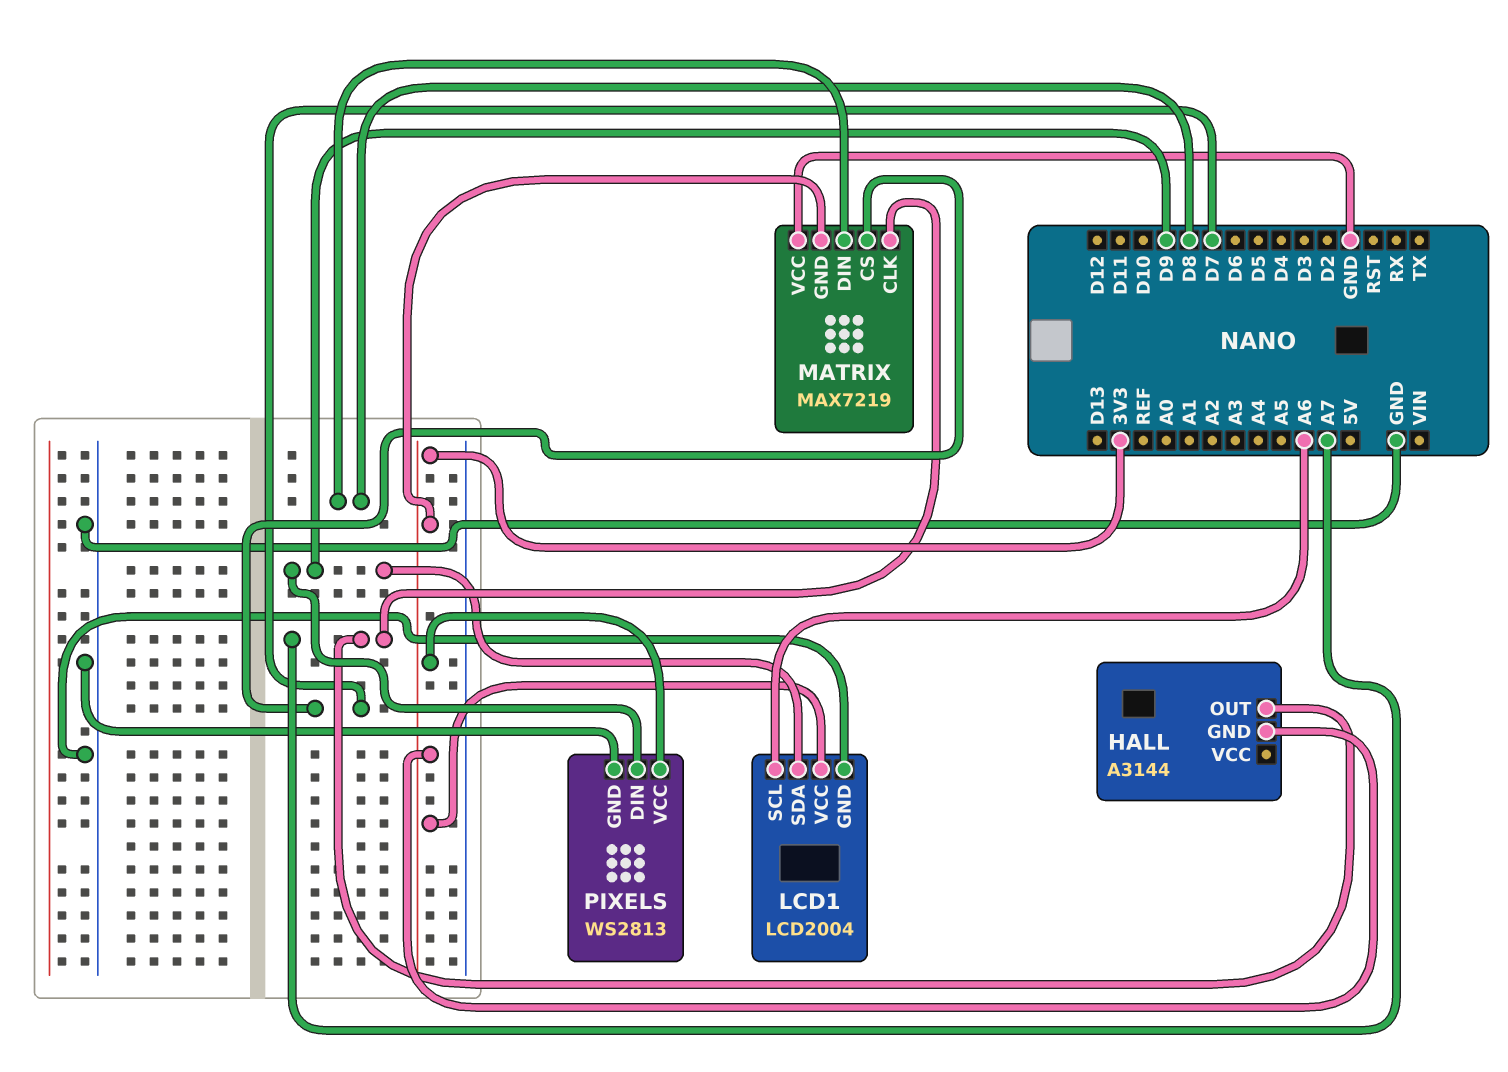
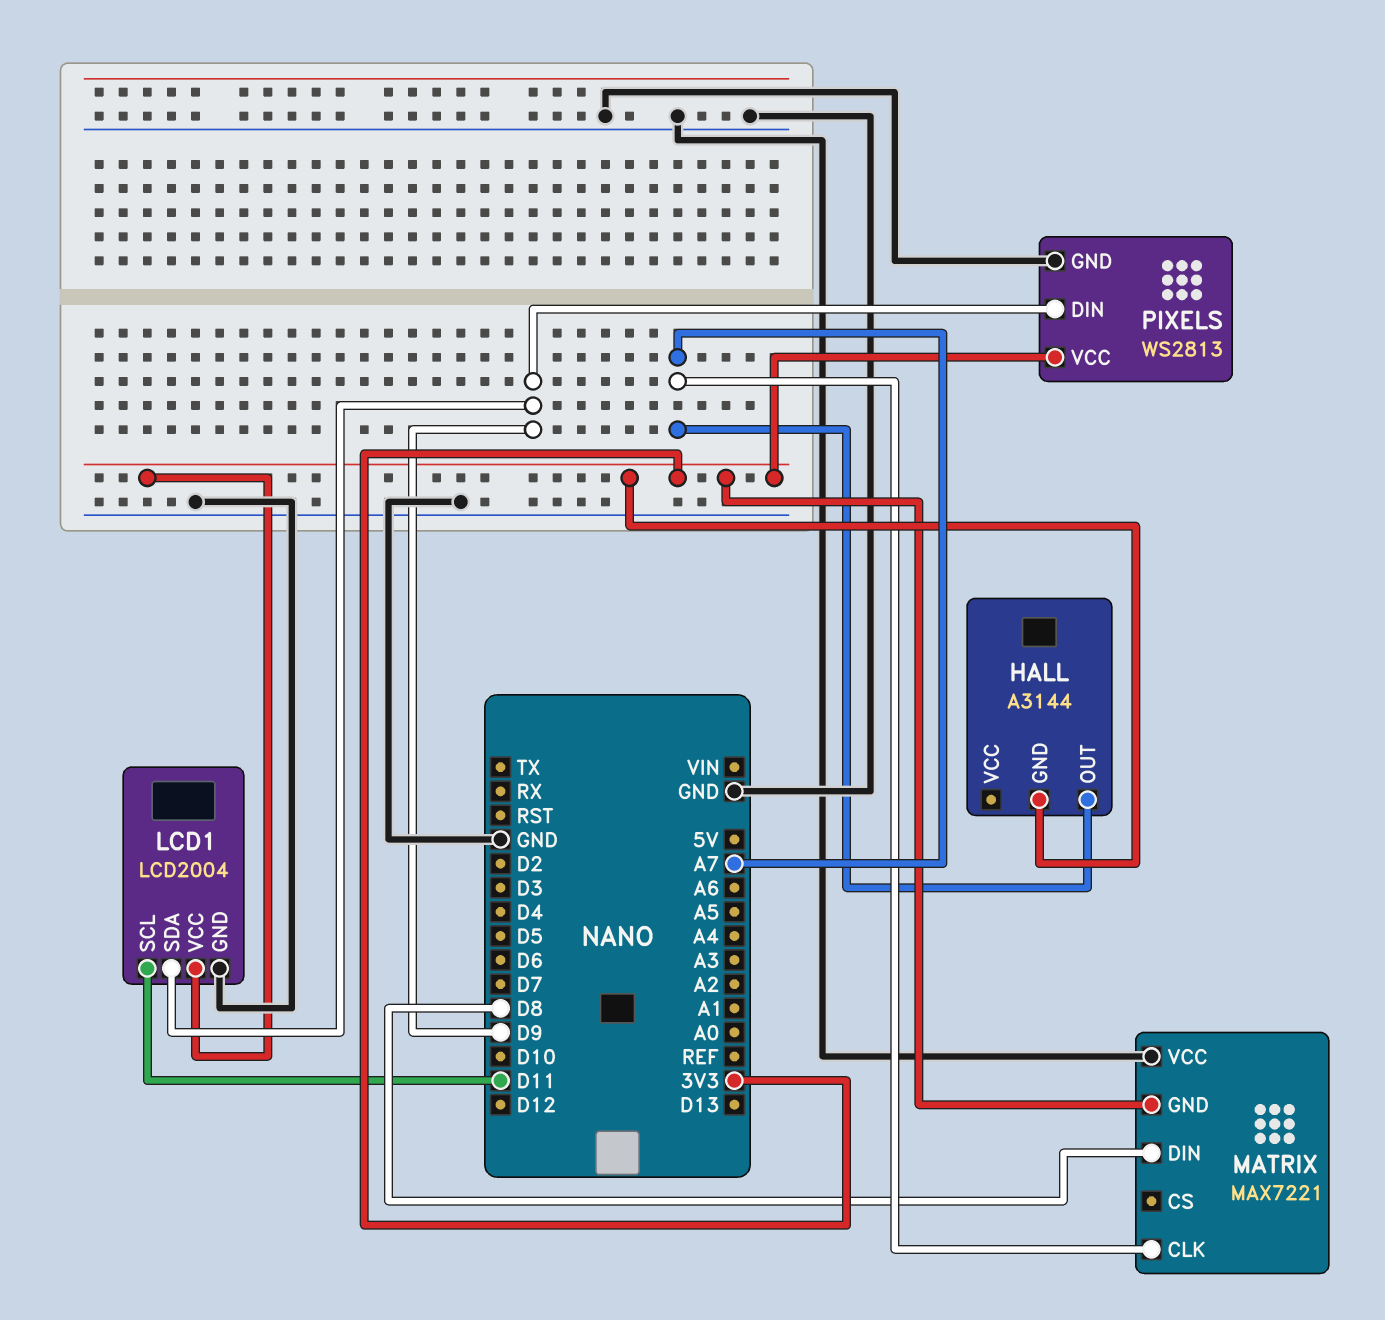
LCD1 pin SCL: A6 -> D11
MATRIX: MAX7219 -> MAX7221
MATRIX pin CS: D7 -> none

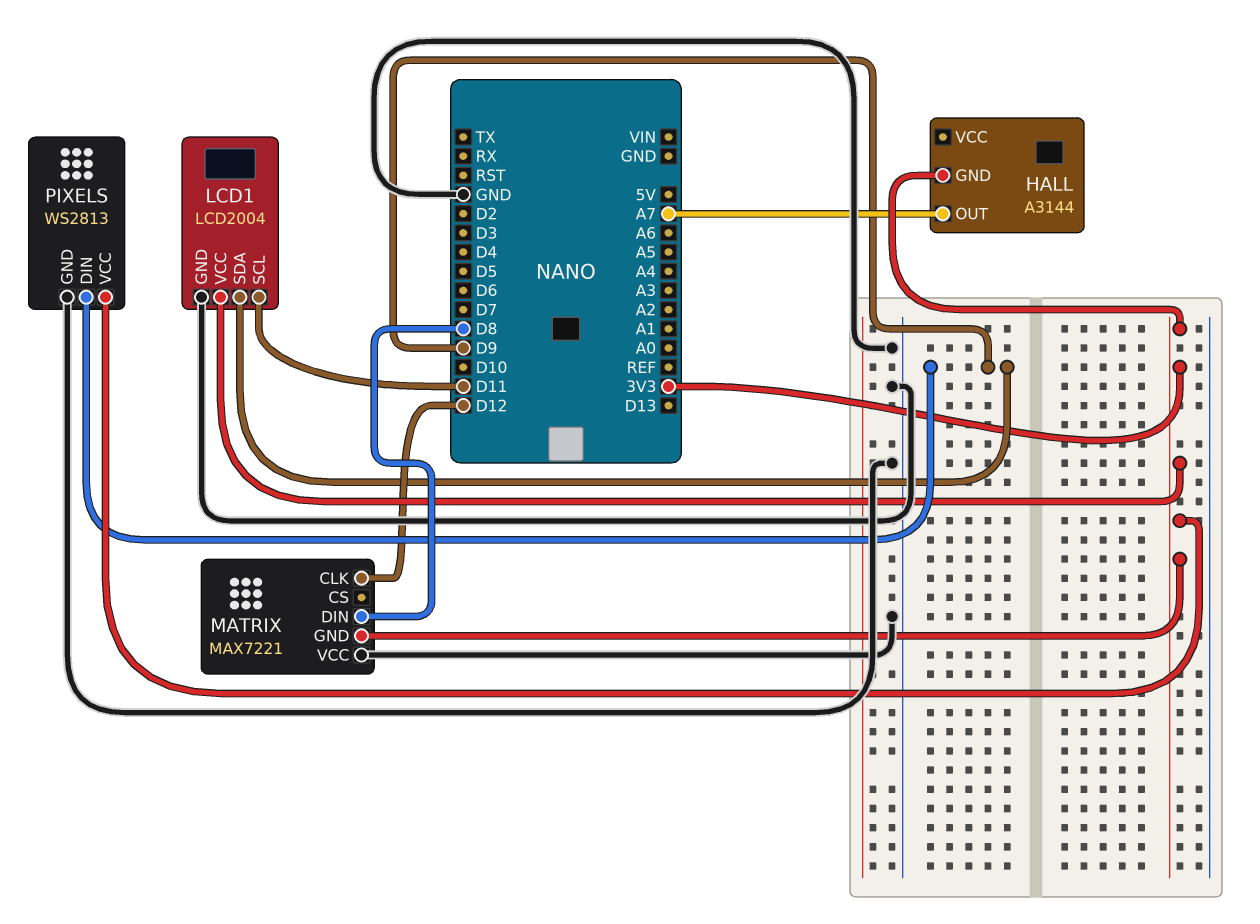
MATRIX pin CLK: A7 -> D12

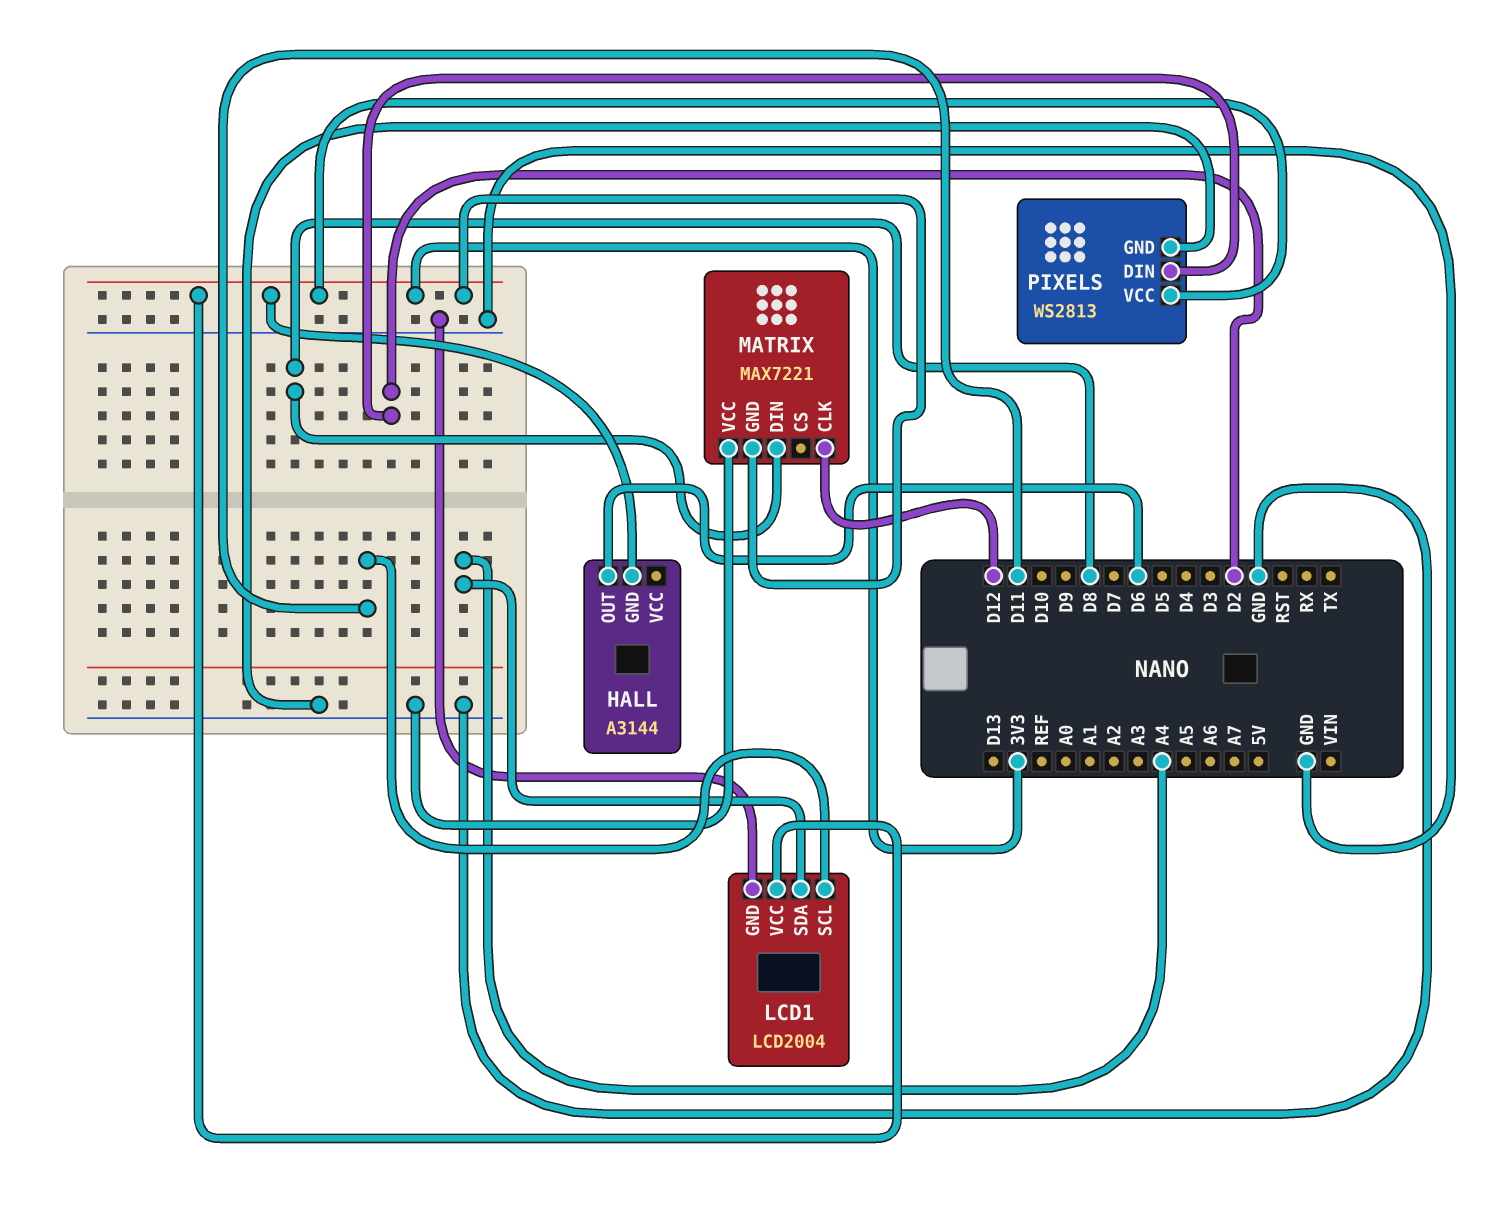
HALL pin OUT: A7 -> D6
LCD1 pin SDA: D9 -> A4
PIXELS pin DIN: D9 -> D2

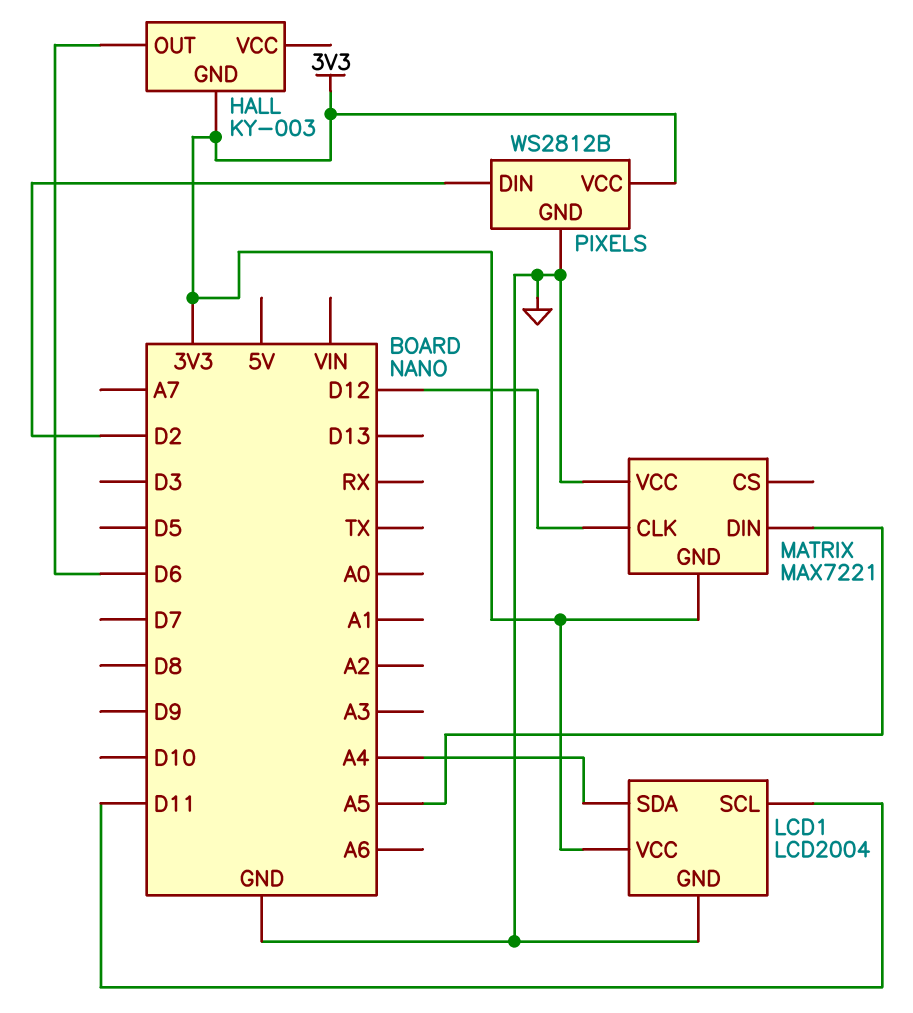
HALL: A3144 -> KY-003
MATRIX pin DIN: D8 -> A5
PIXELS: WS2813 -> WS2812B

